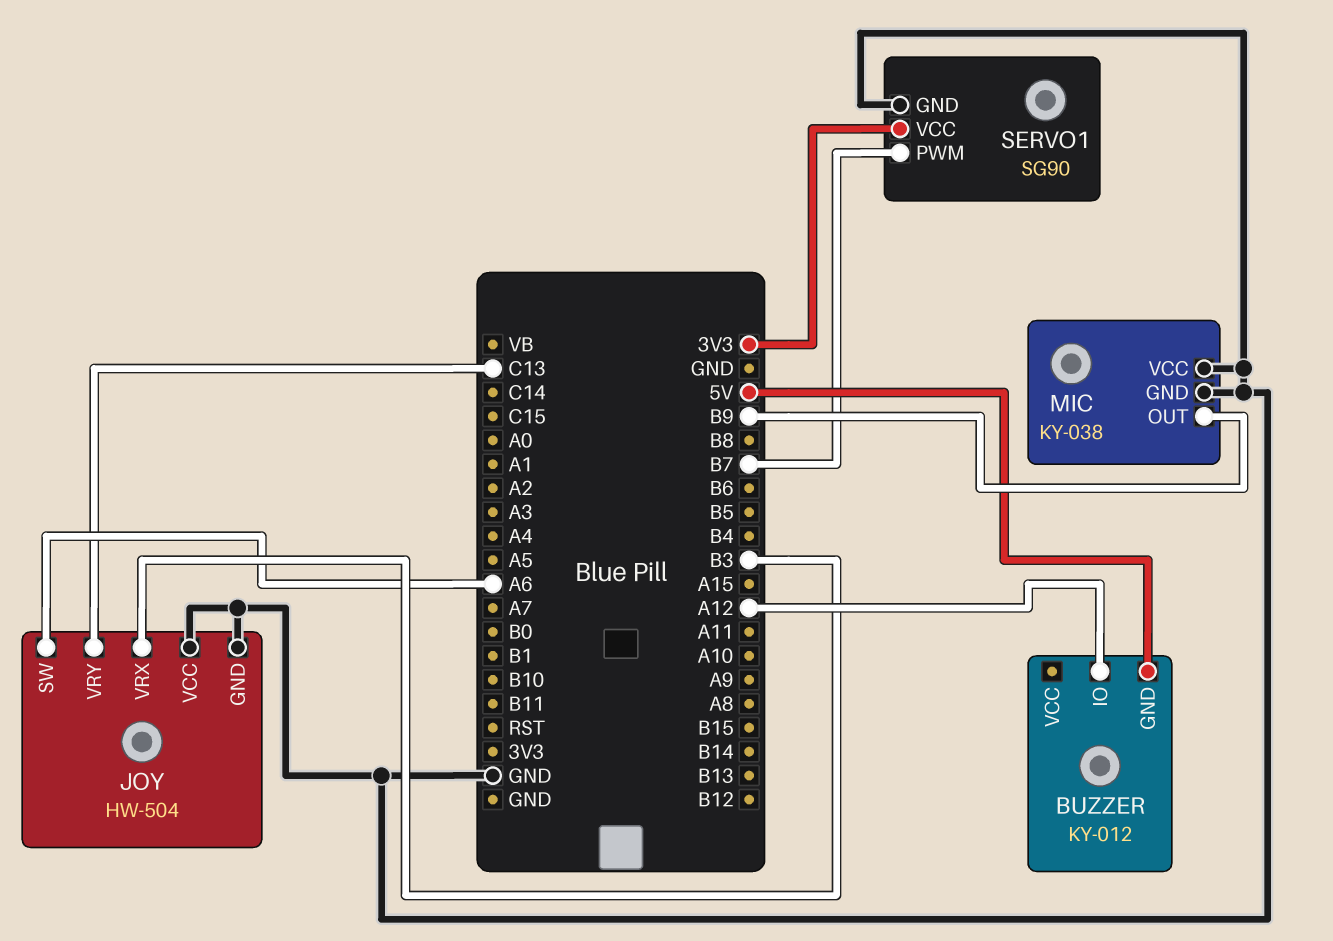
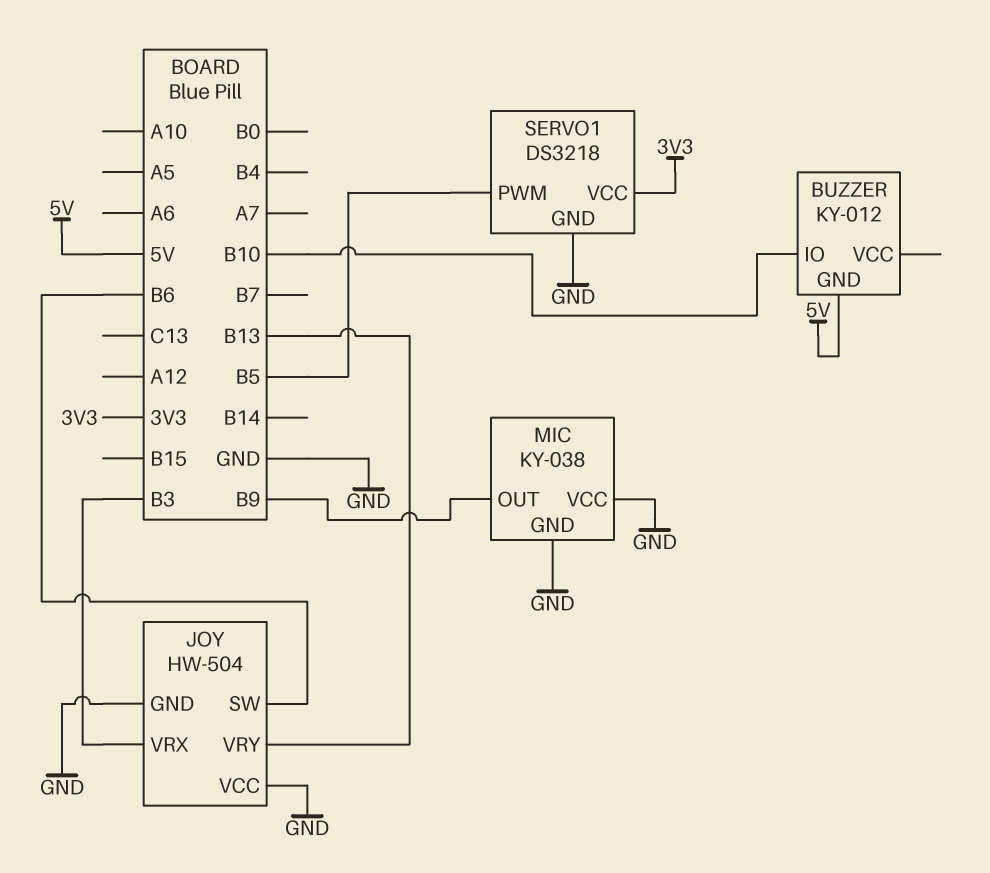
BUZZER pin IO: A12 -> B10
JOY pin SW: A6 -> B6
JOY pin VRY: C13 -> B13
SERVO1: SG90 -> DS3218
SERVO1 pin PWM: B7 -> B5

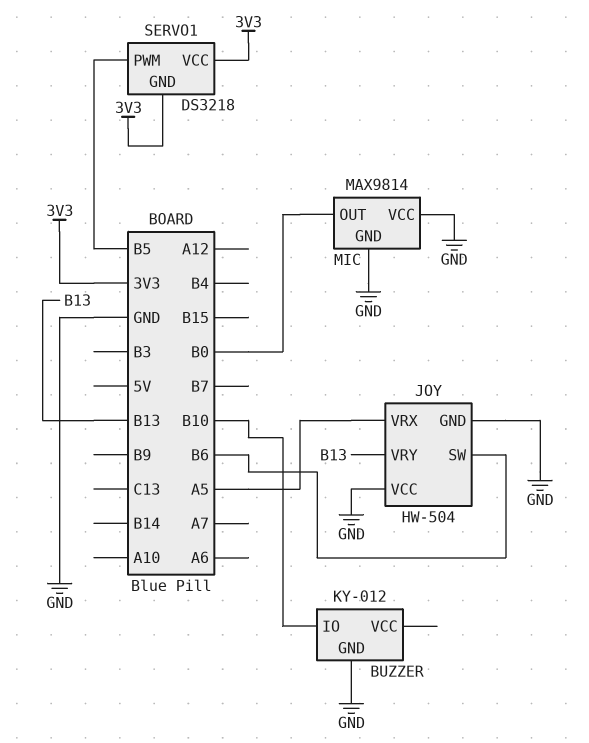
BUZZER pin GND: 5V -> GND
JOY pin VRX: B3 -> A5
MIC: KY-038 -> MAX9814
MIC pin OUT: B9 -> B0
SERVO1 pin GND: GND -> 3V3

